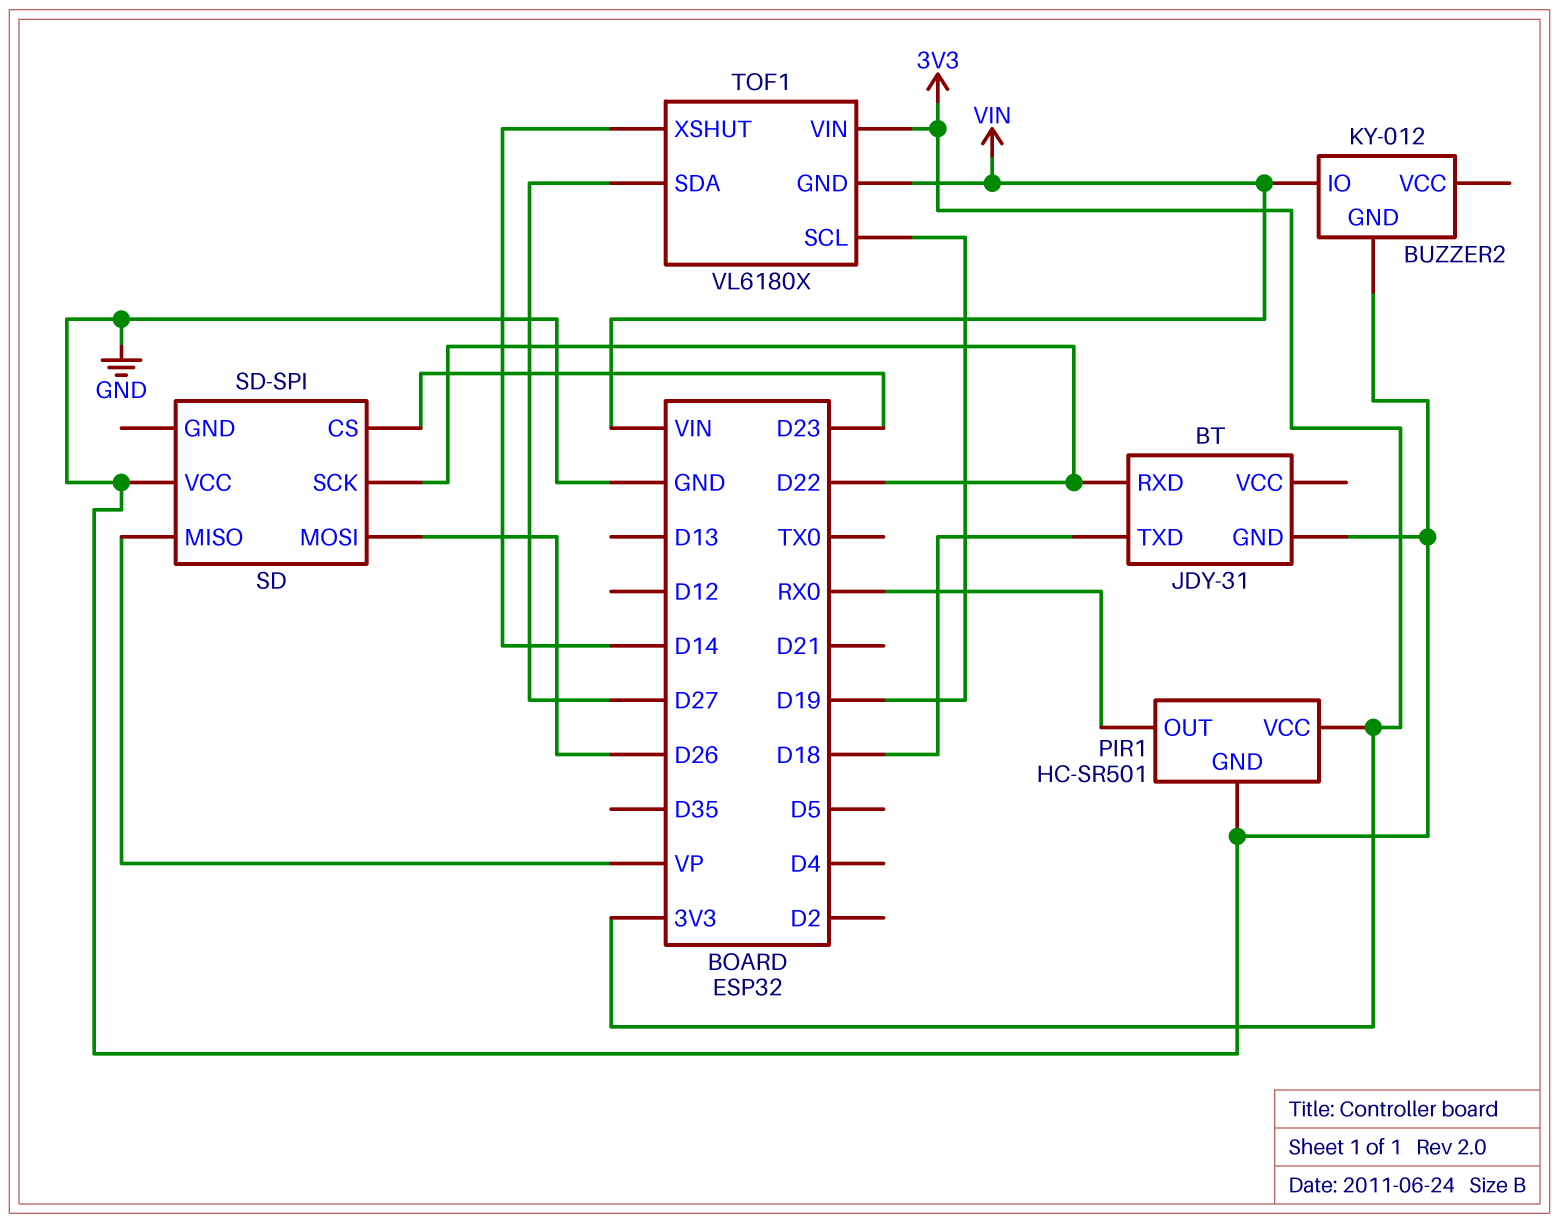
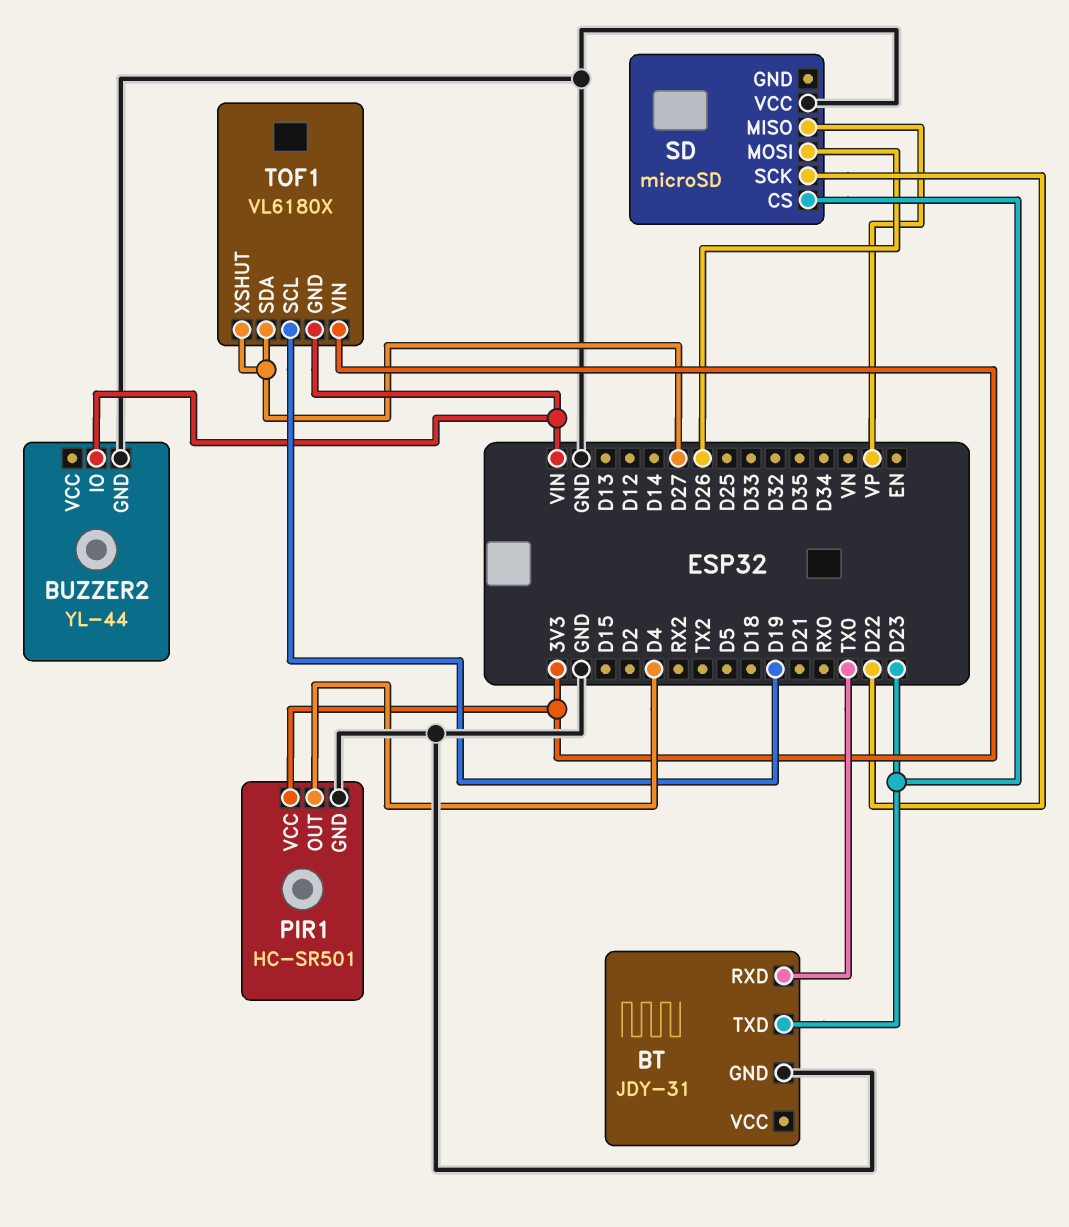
BT pin RXD: D22 -> TX0
BT pin TXD: D18 -> D23
BUZZER2: KY-012 -> YL-44
PIR1 pin OUT: RX0 -> D4
SD: SD-SPI -> microSD
TOF1 pin XSHUT: D14 -> D27

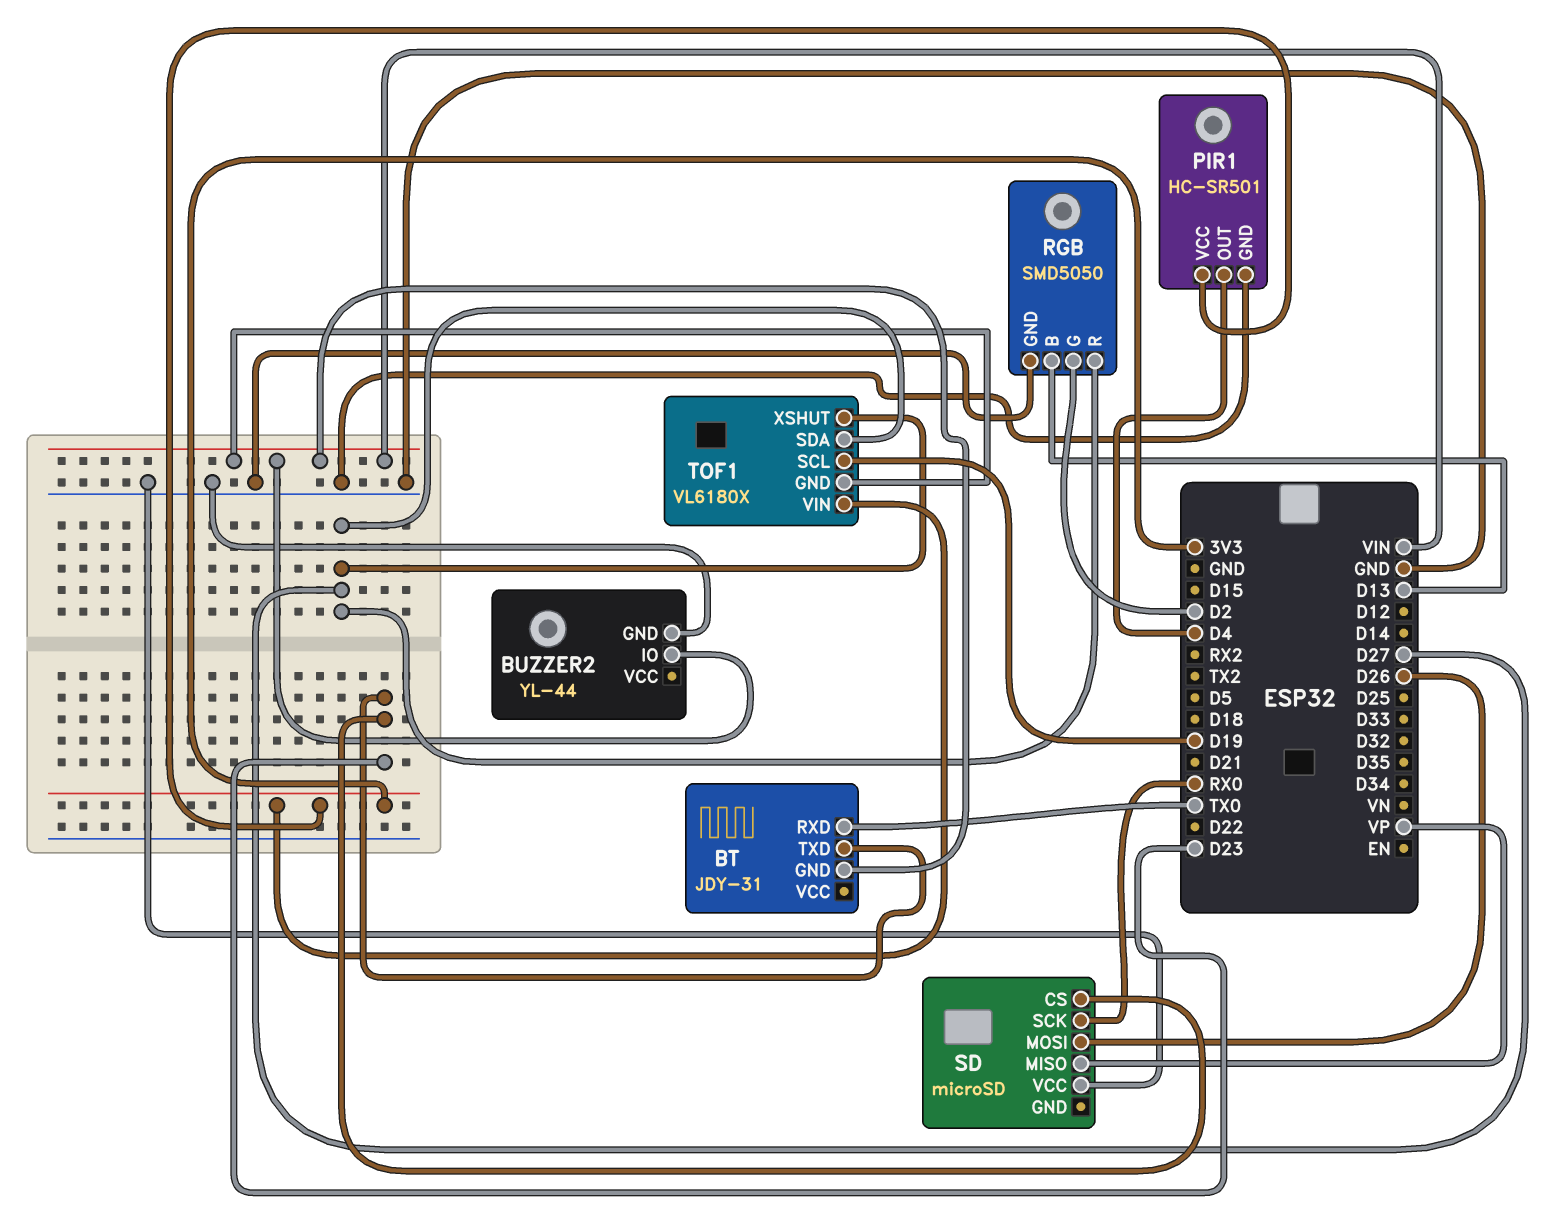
BT pin GND: GND -> VIN
RGB: none -> SMD5050
RGB pin B: none -> D13
RGB pin G: none -> D2
RGB pin GND: none -> GND
RGB pin R: none -> D27
SD pin SCK: D22 -> RX0

